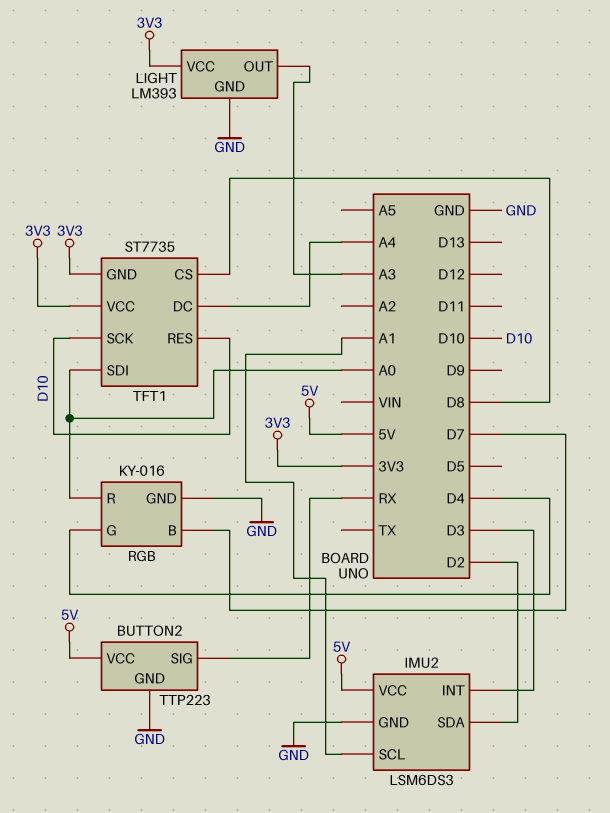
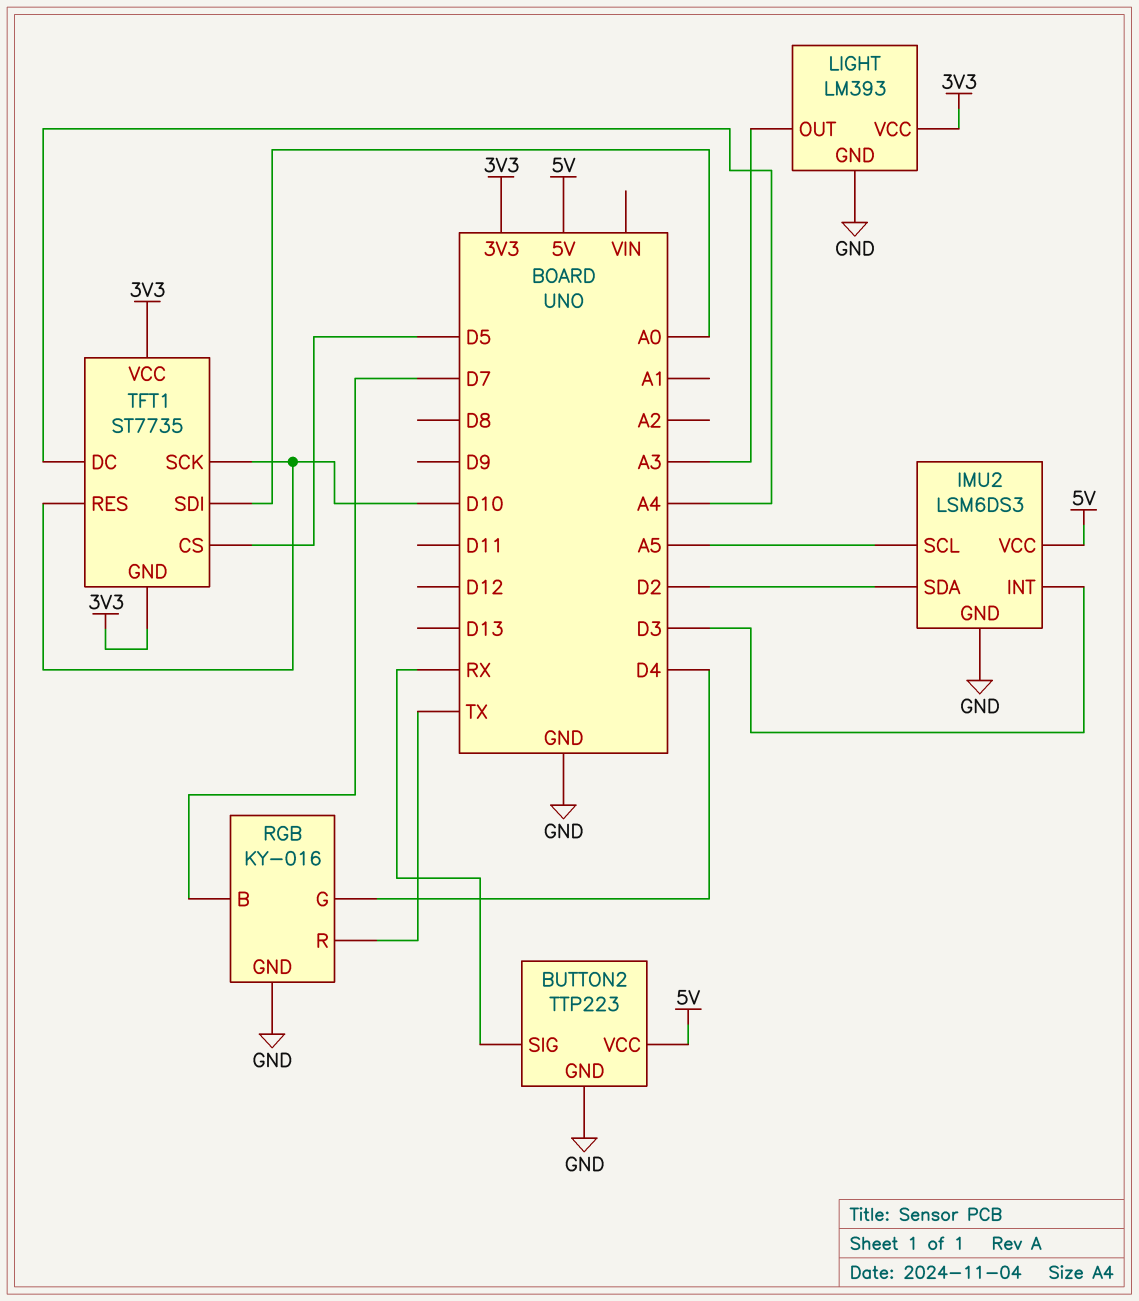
IMU2 pin SCL: A1 -> A5
RGB pin R: A0 -> TX
TFT1 pin CS: D8 -> D5

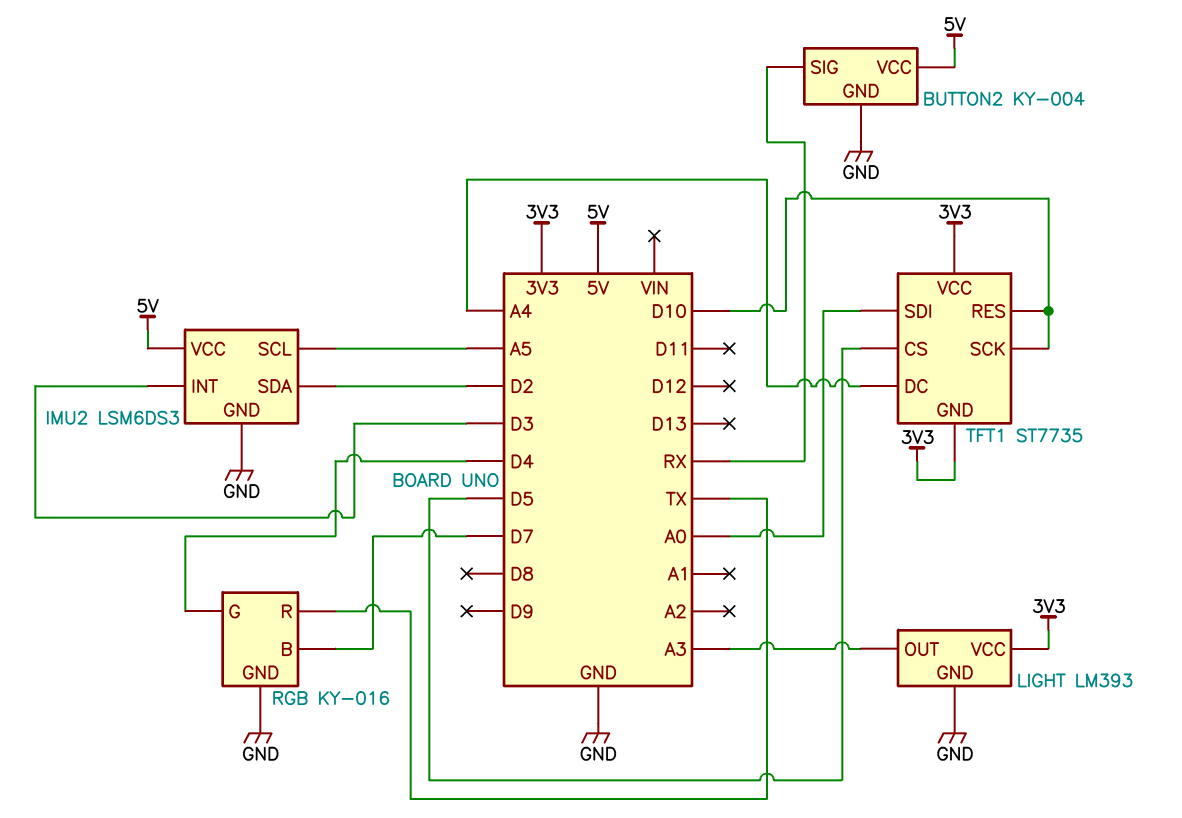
BUTTON2: TTP223 -> KY-004

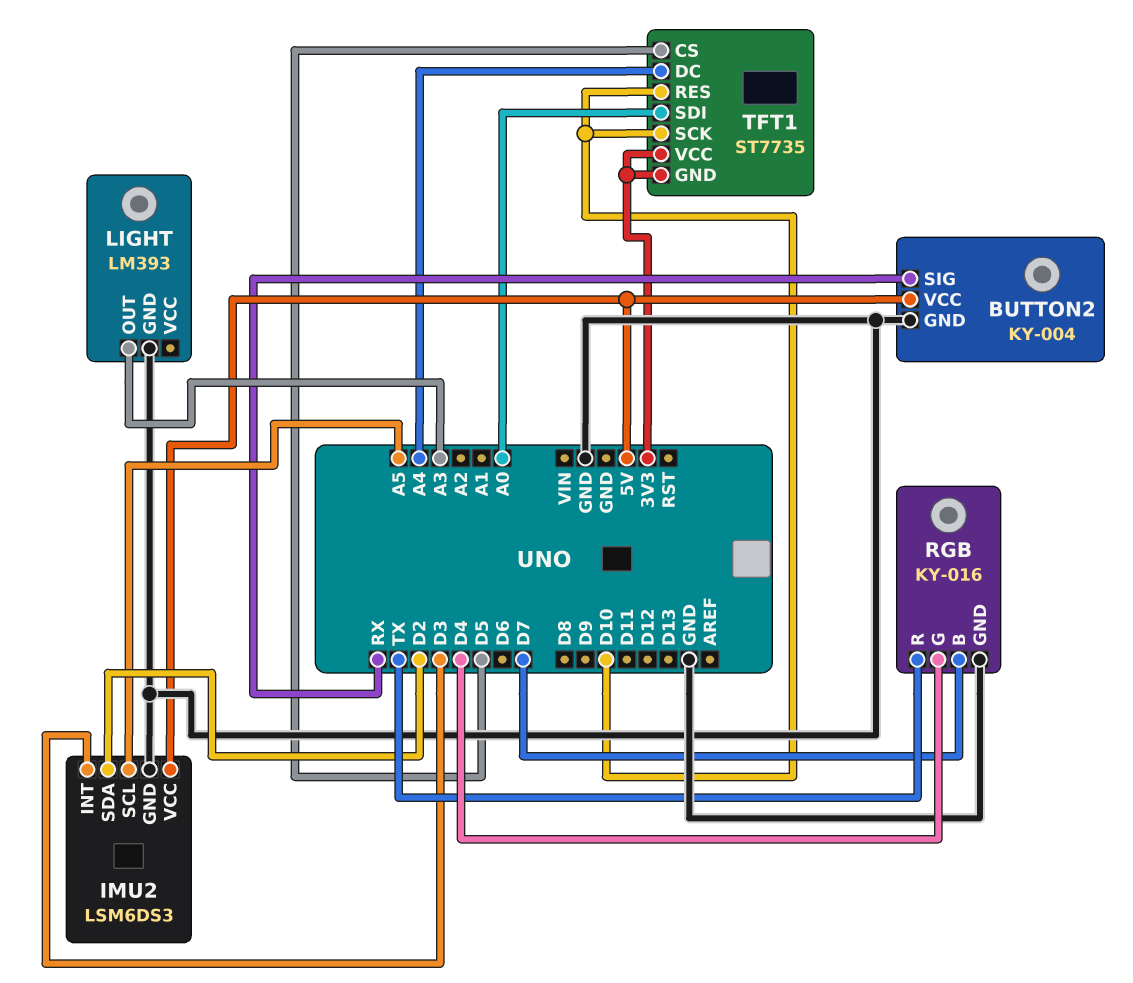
LIGHT pin VCC: 3V3 -> none

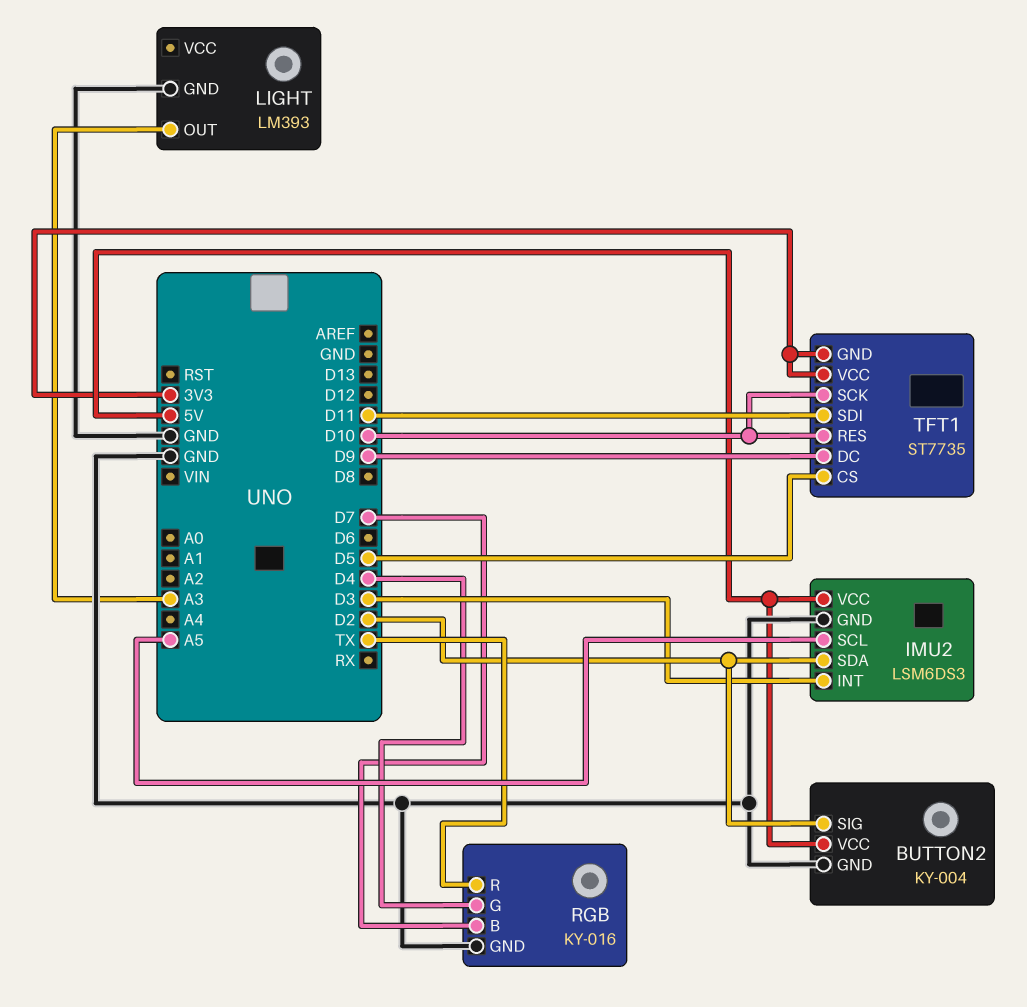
BUTTON2 pin SIG: RX -> D2
TFT1 pin DC: A4 -> D9
TFT1 pin SDI: A0 -> D11

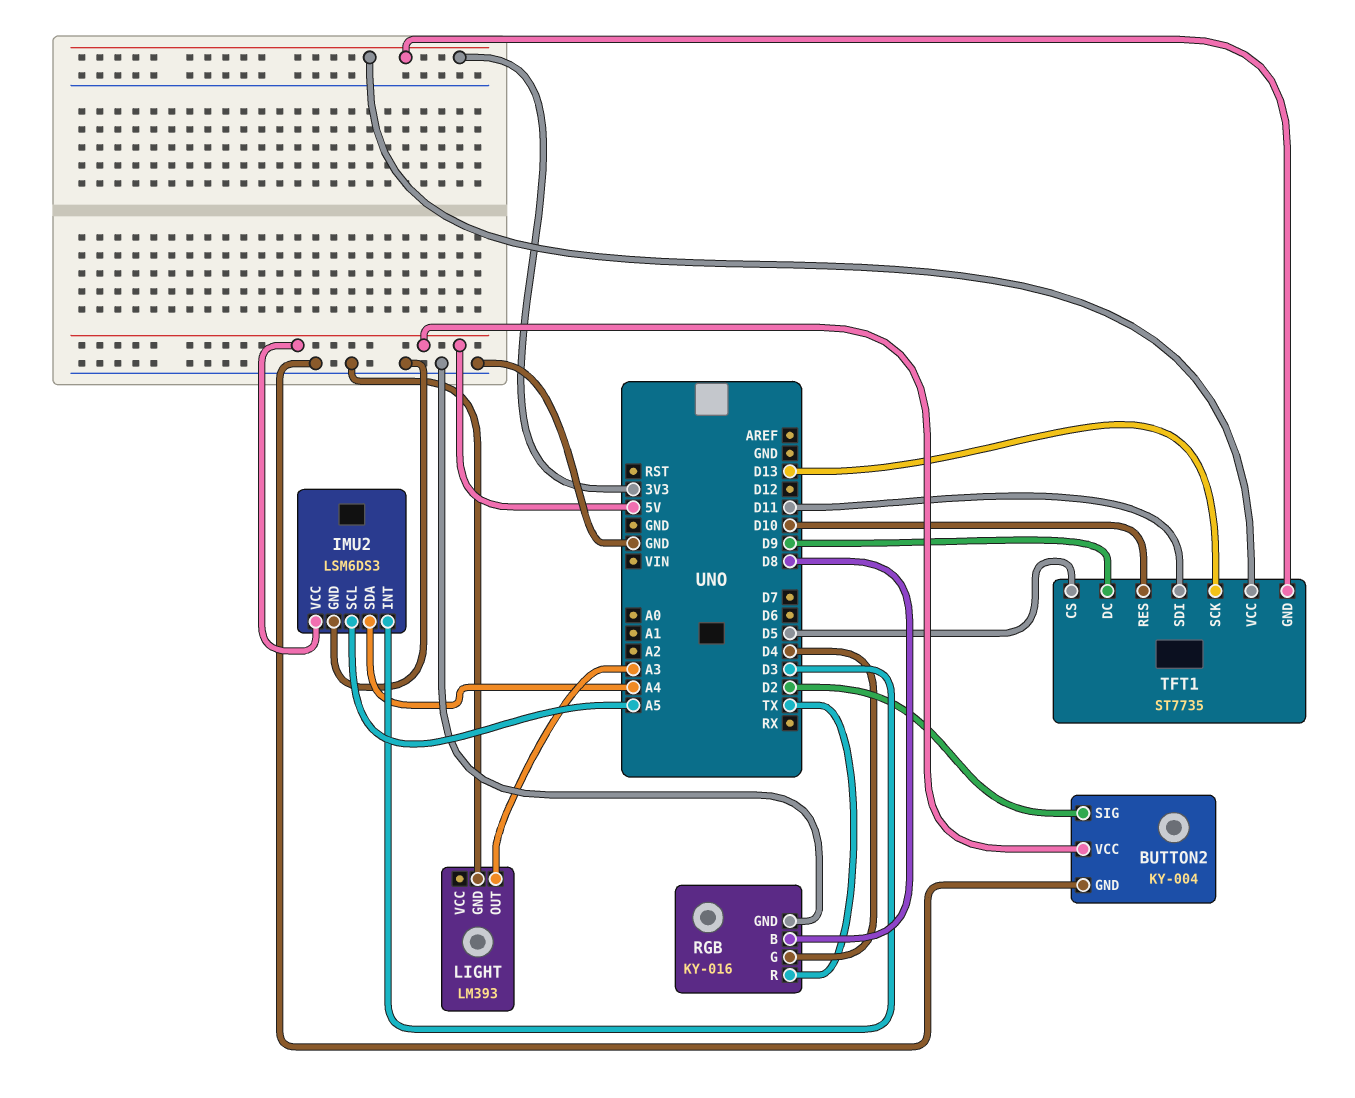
IMU2 pin SDA: D2 -> A4
RGB pin B: D7 -> D8
TFT1 pin SCK: D10 -> D13

